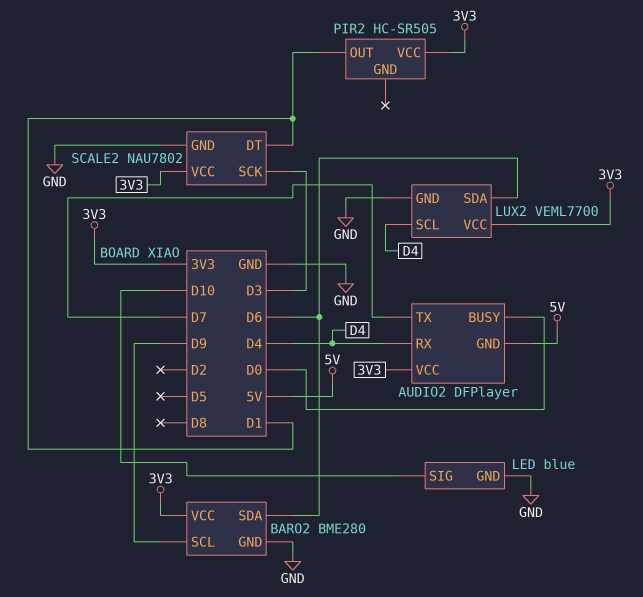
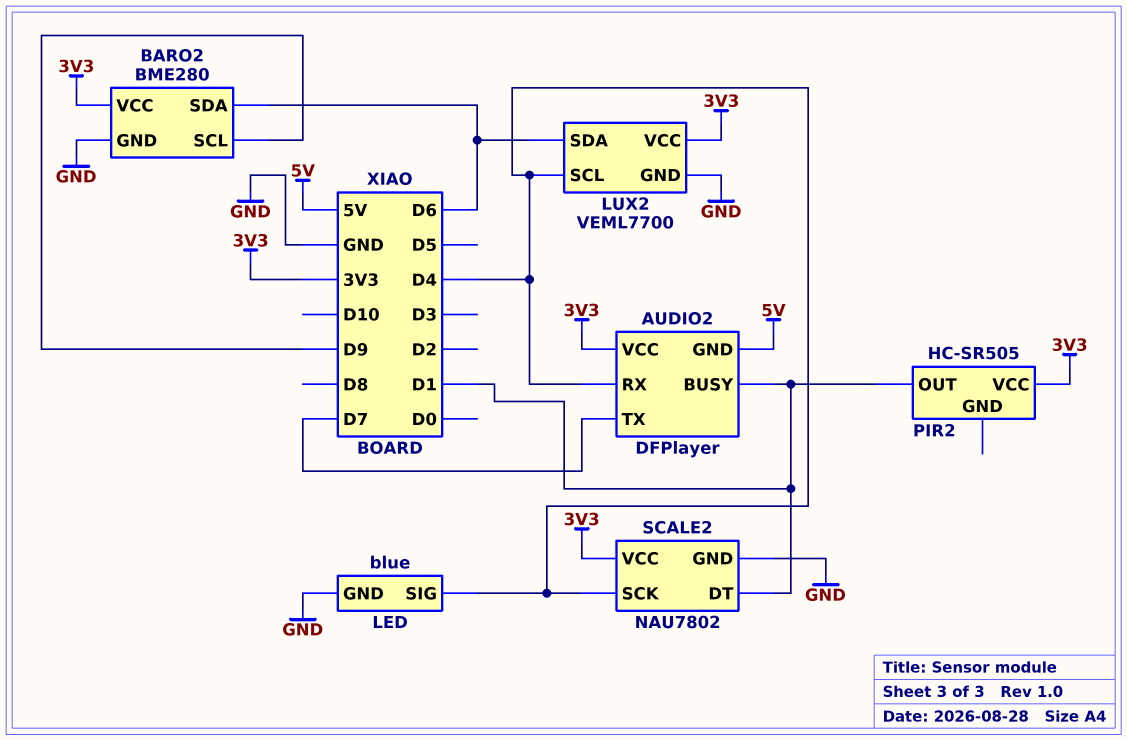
AUDIO2 pin BUSY: D0 -> D1
LED pin SIG: D10 -> D4
SCALE2 pin SCK: D3 -> D4

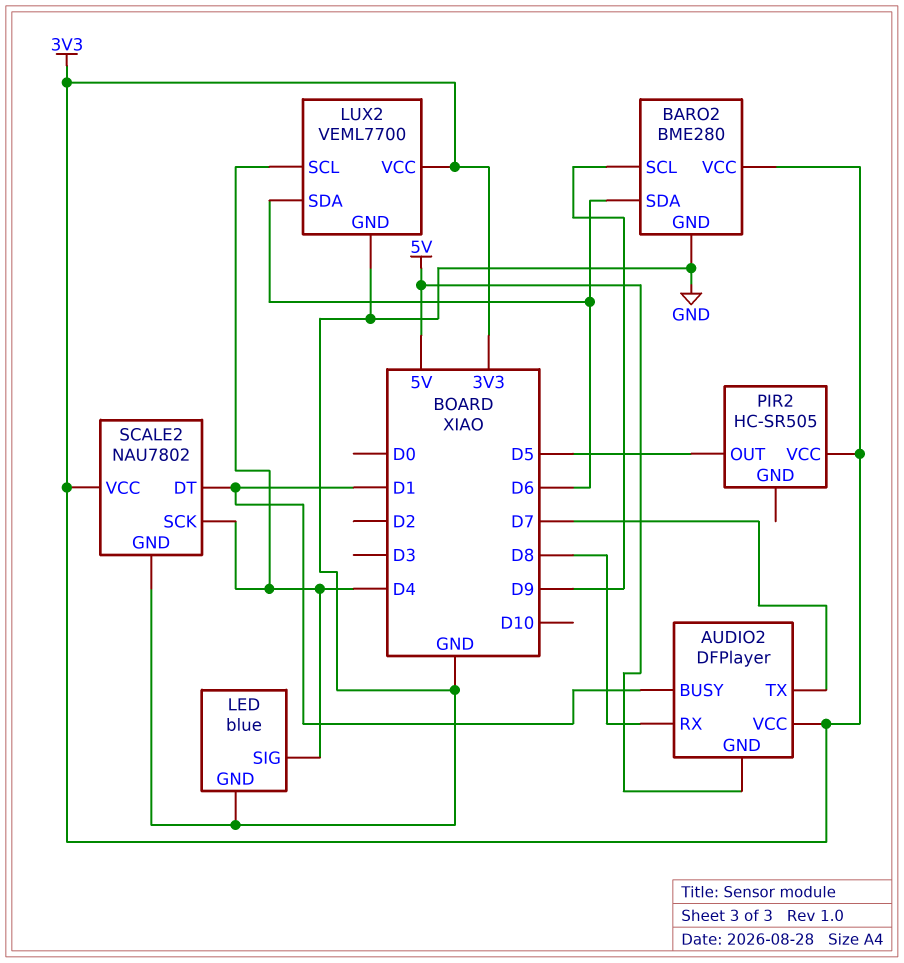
AUDIO2 pin RX: D4 -> D8
PIR2 pin OUT: D1 -> D5

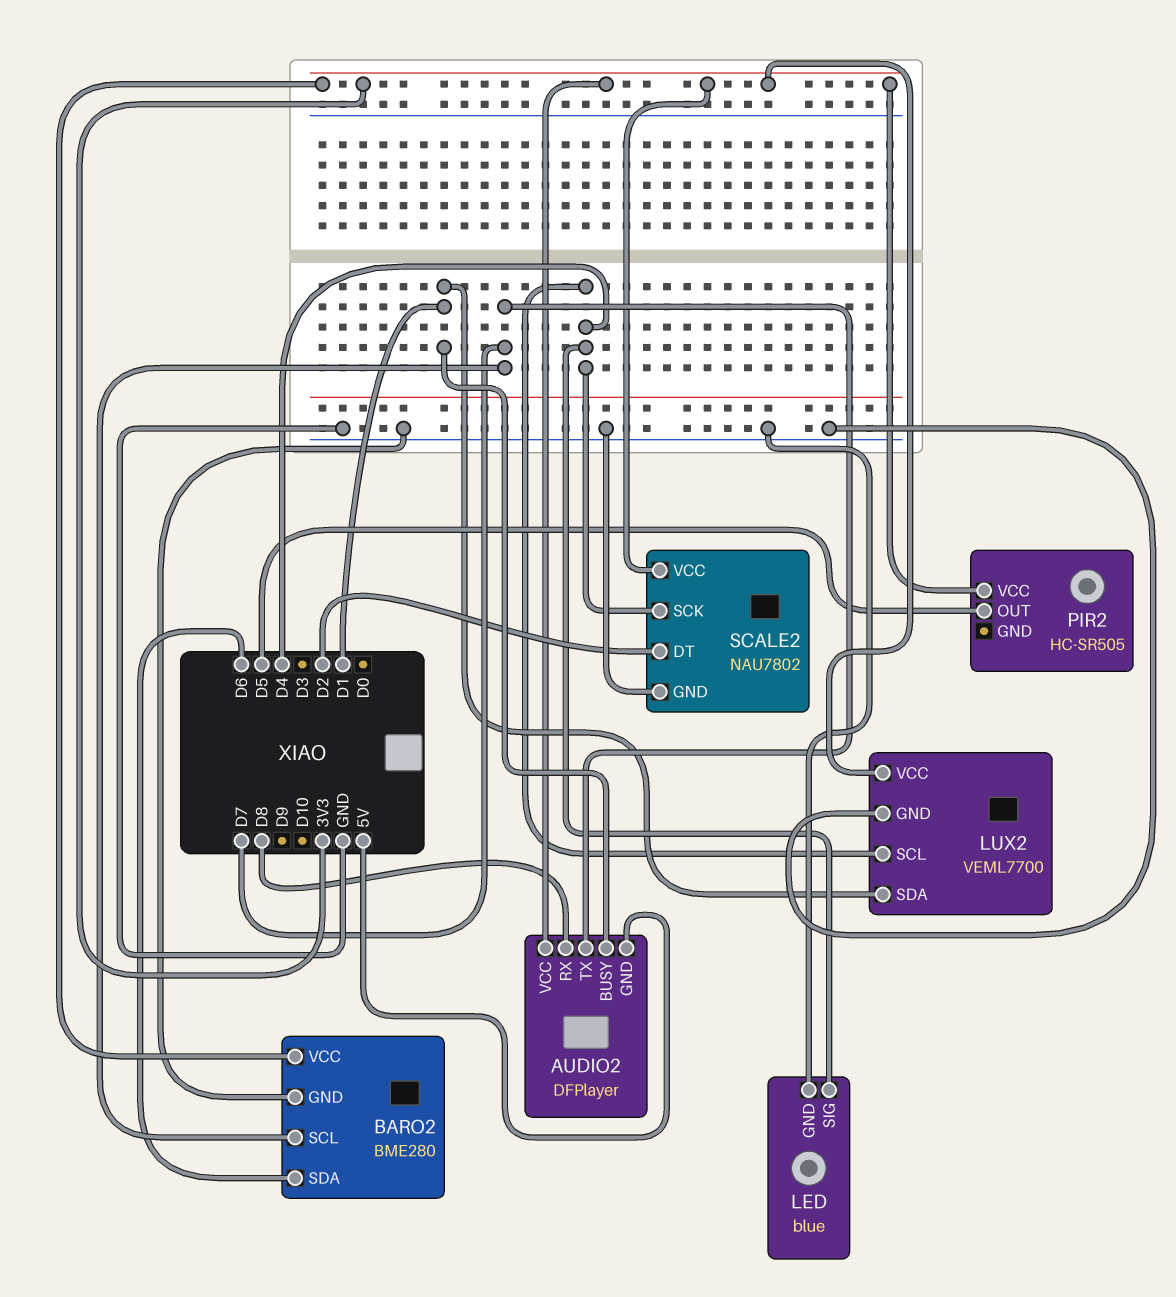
BARO2 pin SCL: D9 -> D7
LUX2 pin SDA: D6 -> D1
SCALE2 pin DT: D1 -> D2

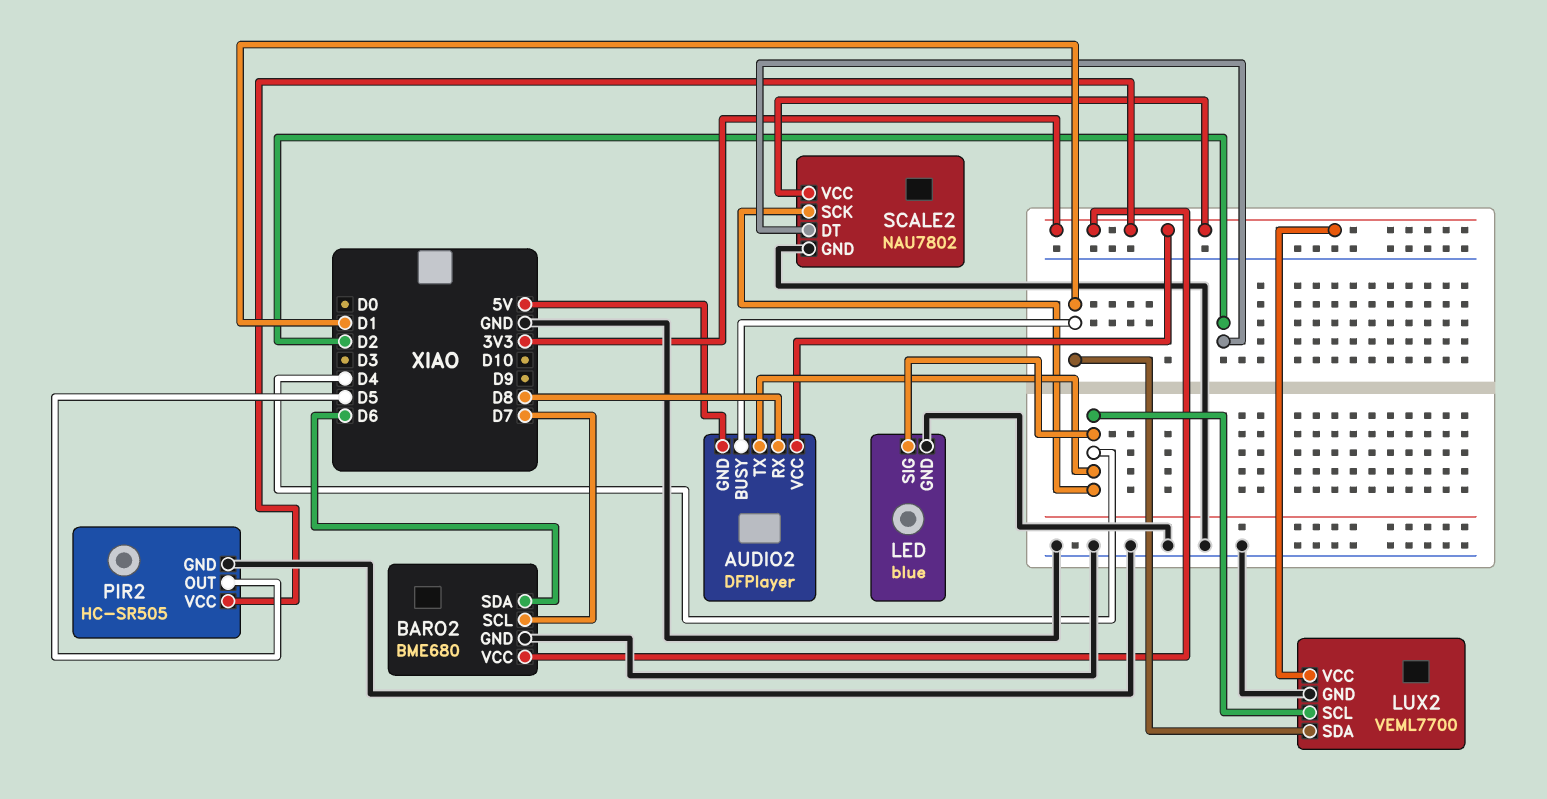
AUDIO2 pin TX: D7 -> D4
BARO2: BME280 -> BME680
PIR2 pin GND: none -> GND

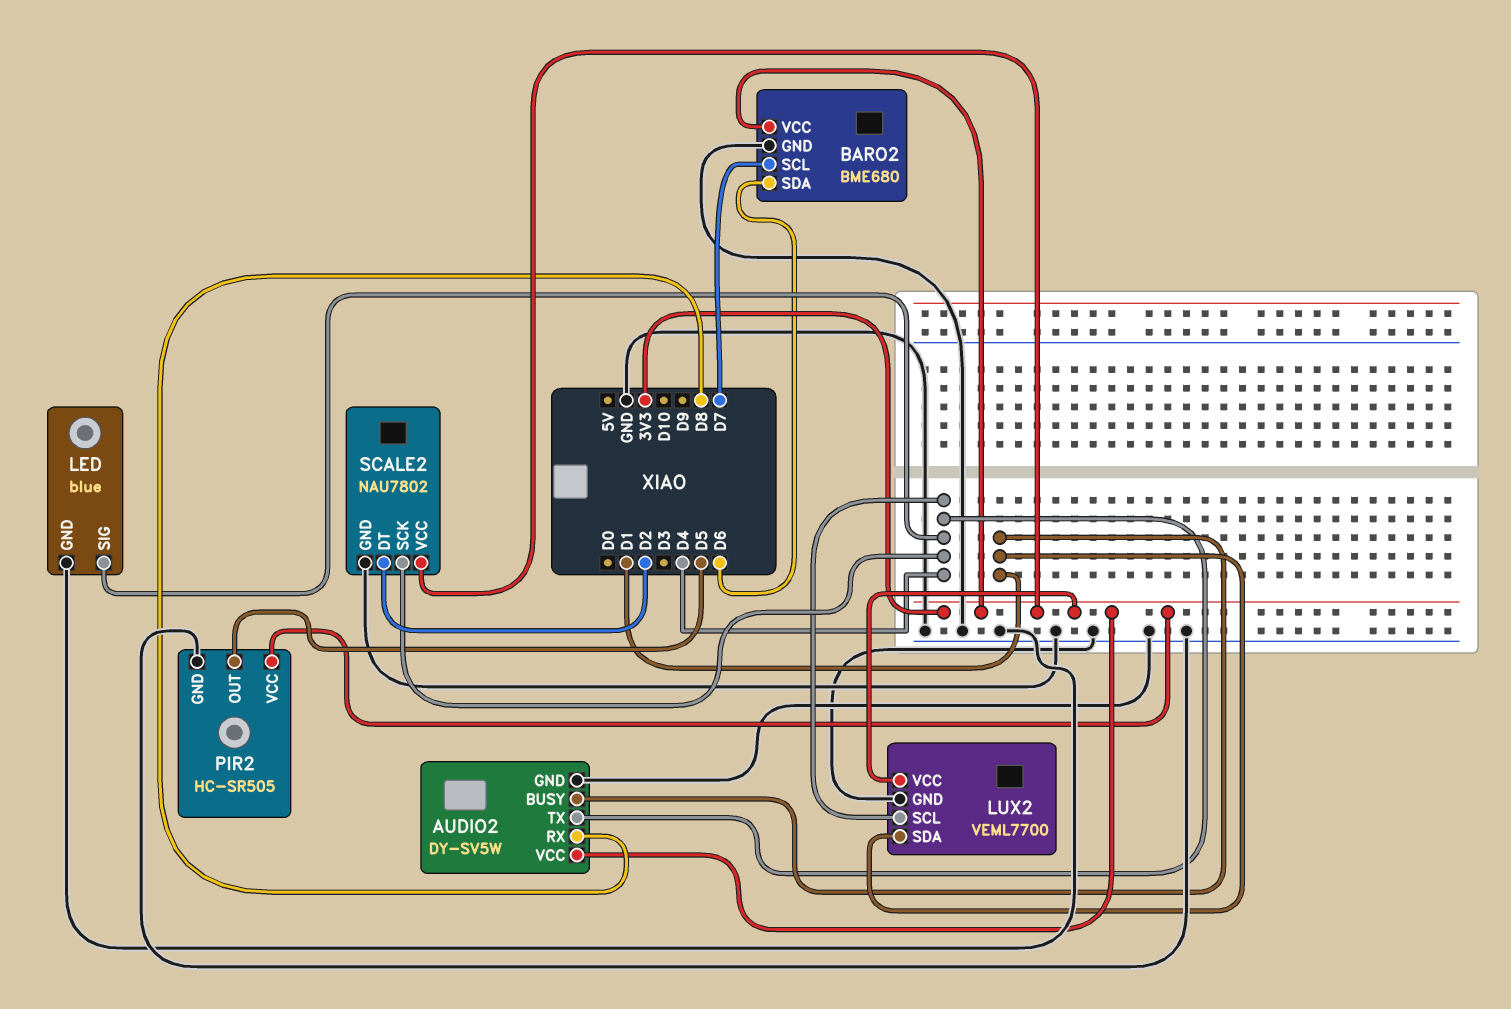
AUDIO2: DFPlayer -> DY-SV5W
AUDIO2 pin GND: 5V -> GND

